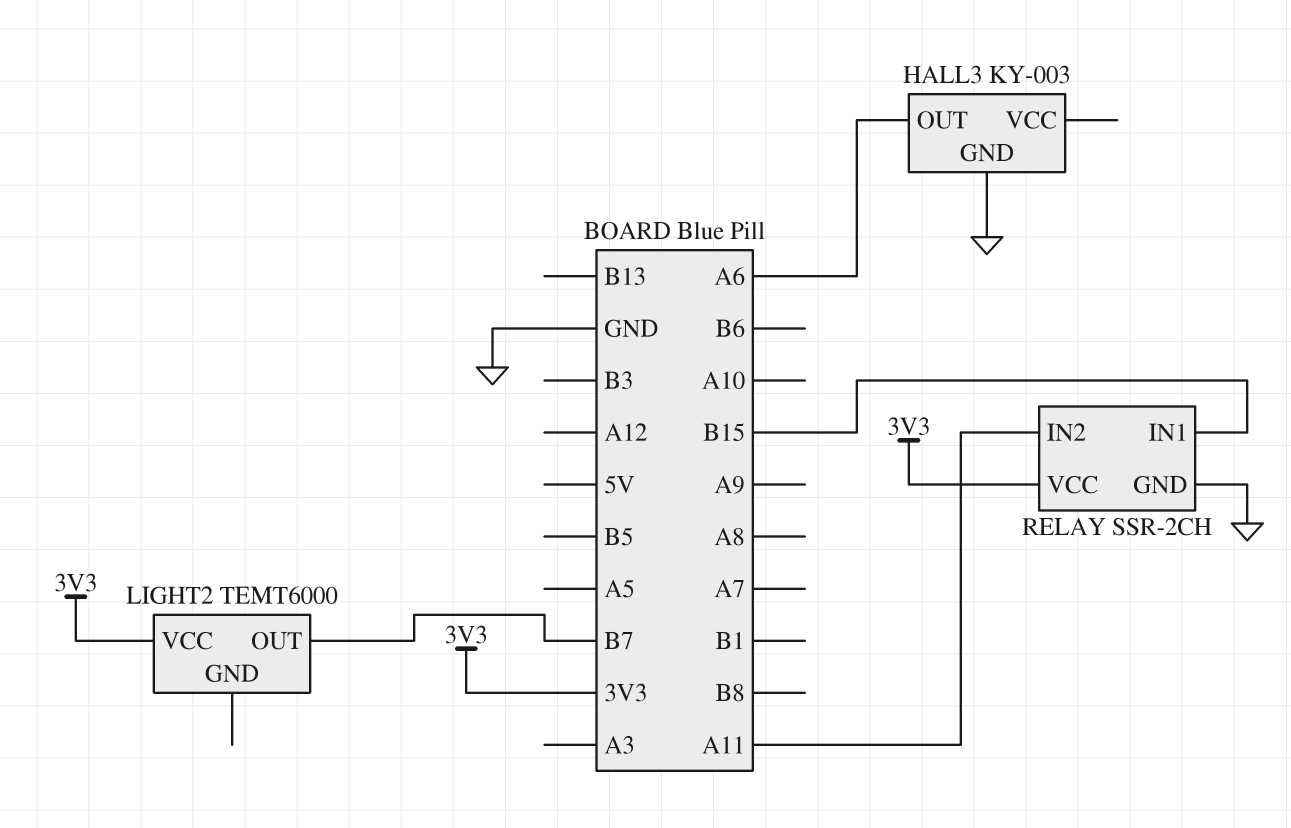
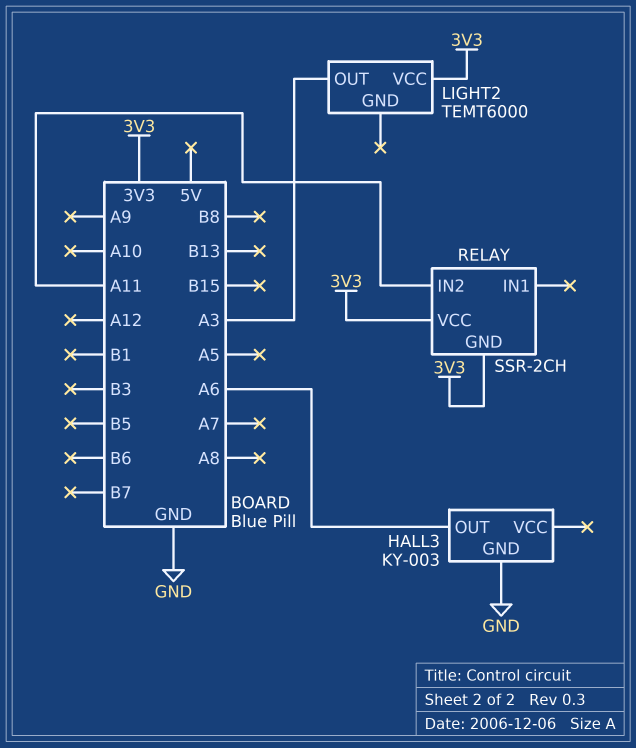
LIGHT2 pin OUT: B7 -> A3
RELAY pin GND: GND -> 3V3
RELAY pin IN1: B15 -> none

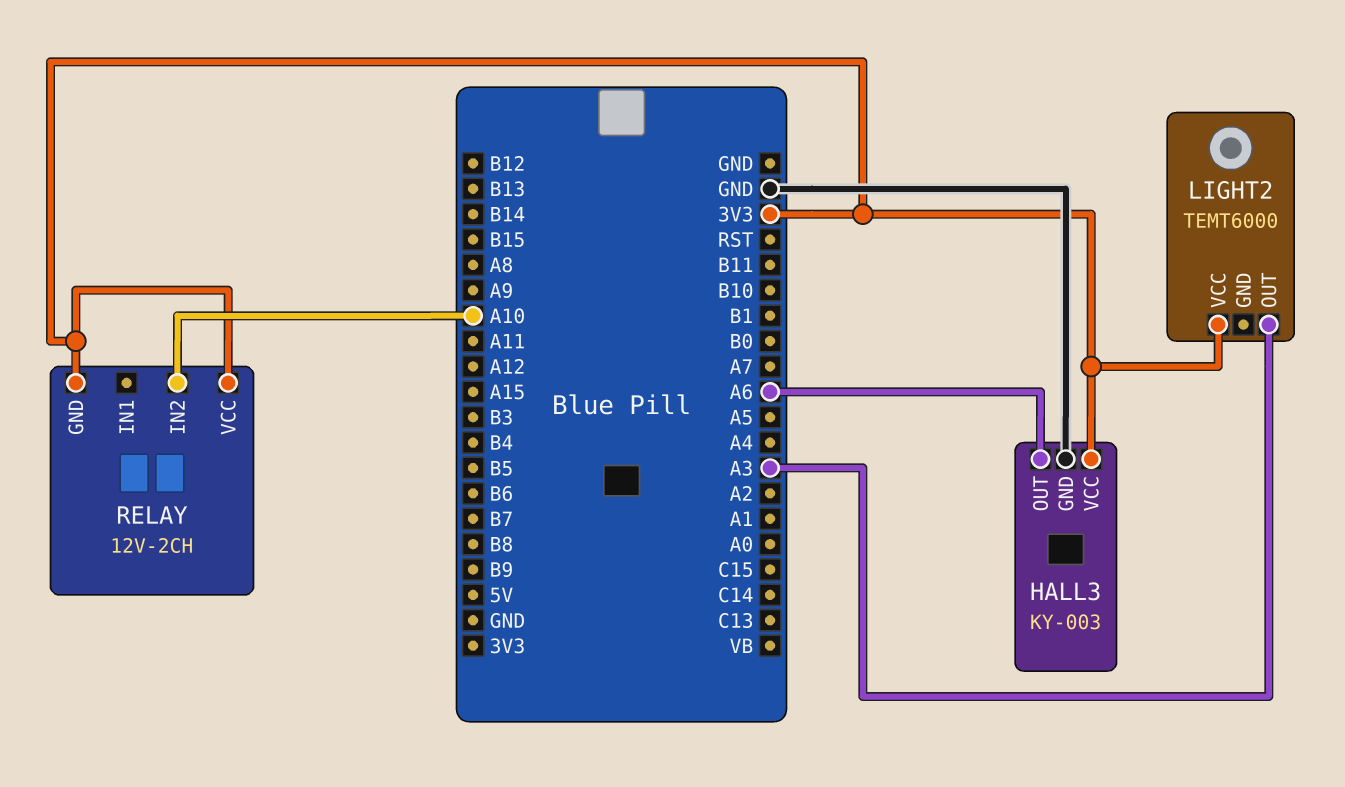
HALL3 pin VCC: none -> 3V3
RELAY: SSR-2CH -> 12V-2CH
RELAY pin IN2: A11 -> A10

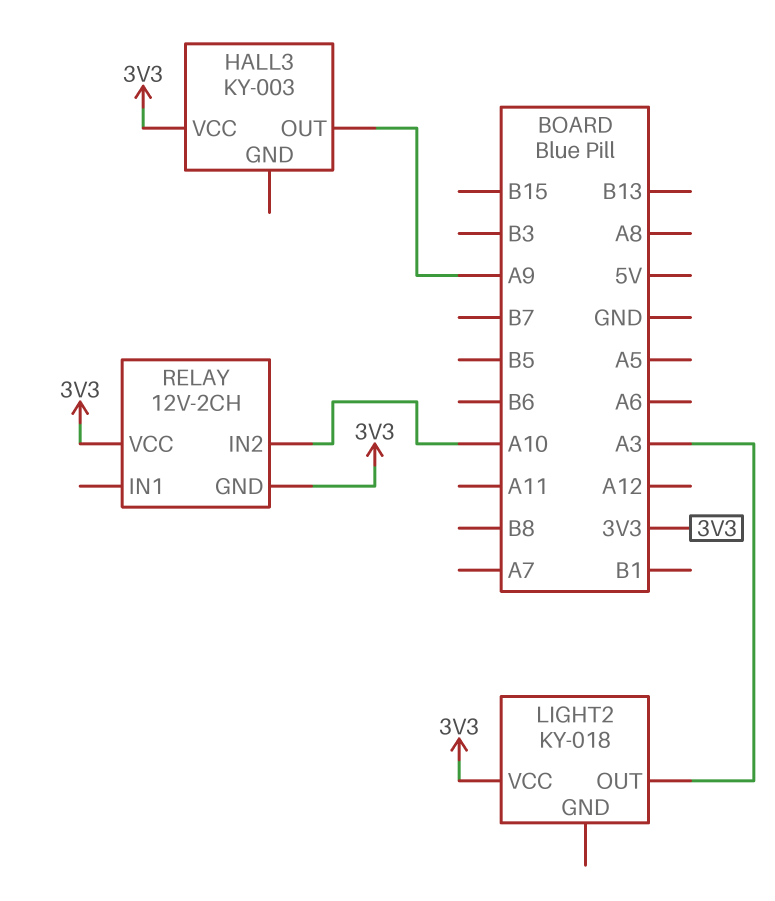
HALL3 pin GND: GND -> none
HALL3 pin OUT: A6 -> A9
LIGHT2: TEMT6000 -> KY-018

